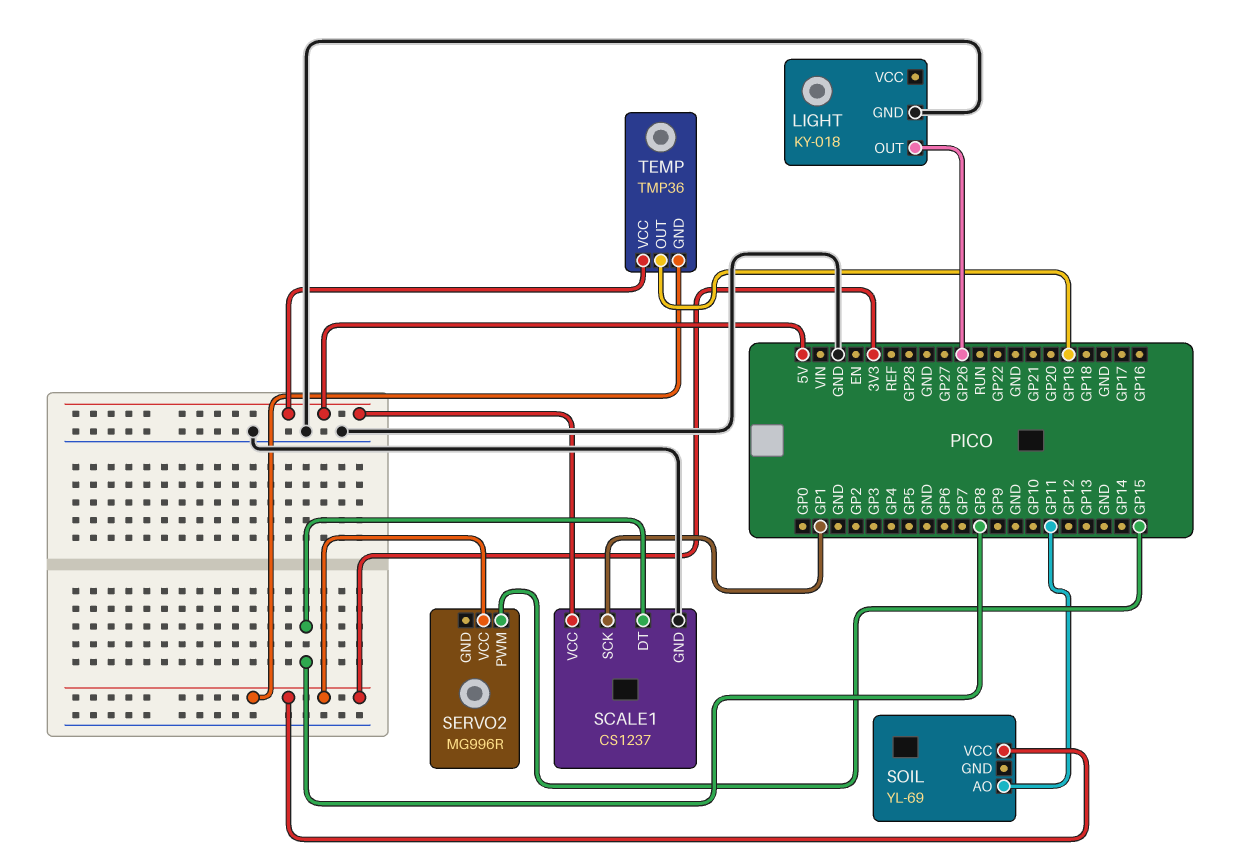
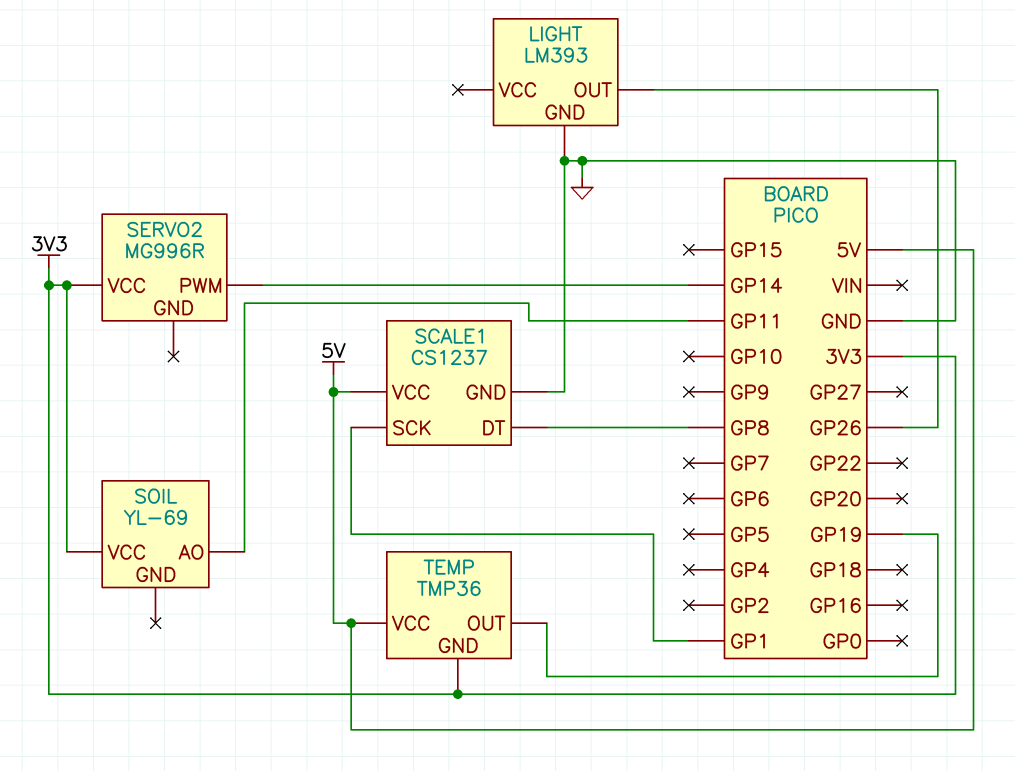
LIGHT: KY-018 -> LM393
SERVO2 pin PWM: GP15 -> GP14

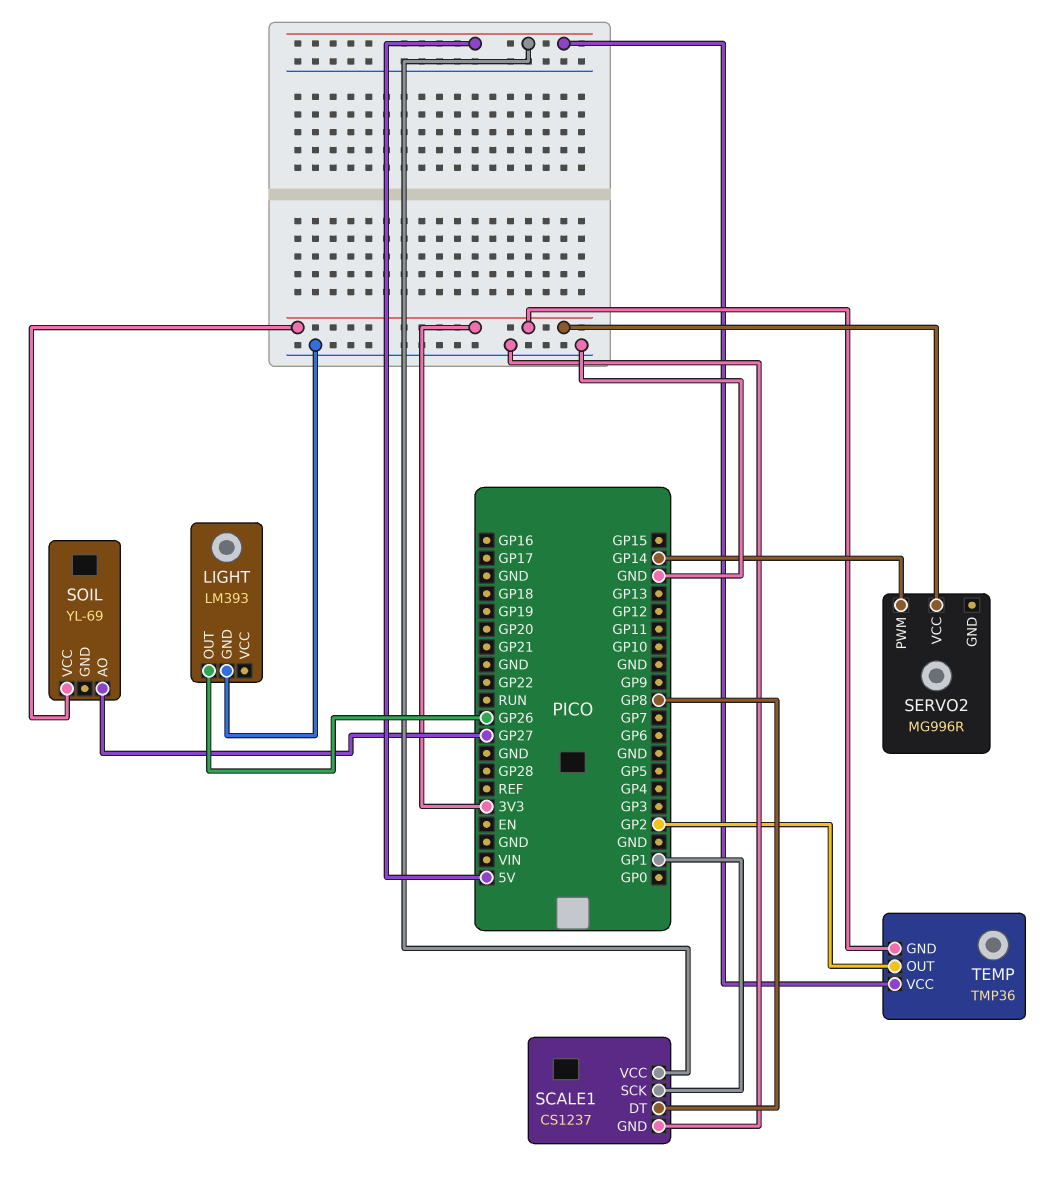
SOIL pin AO: GP11 -> GP27
TEMP pin OUT: GP19 -> GP2

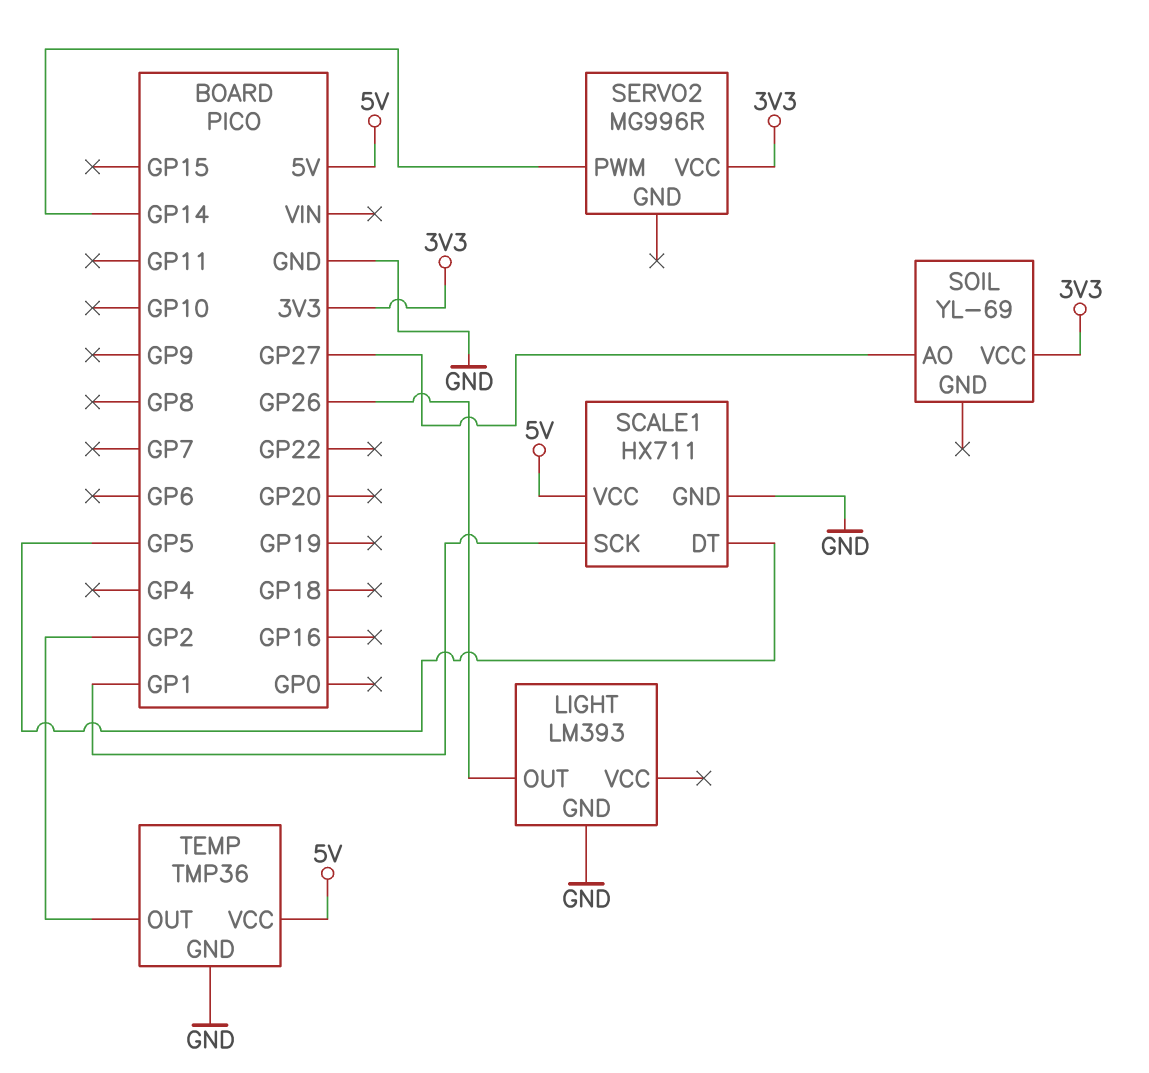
SCALE1: CS1237 -> HX711
SCALE1 pin DT: GP8 -> GP5
TEMP pin GND: 3V3 -> GND

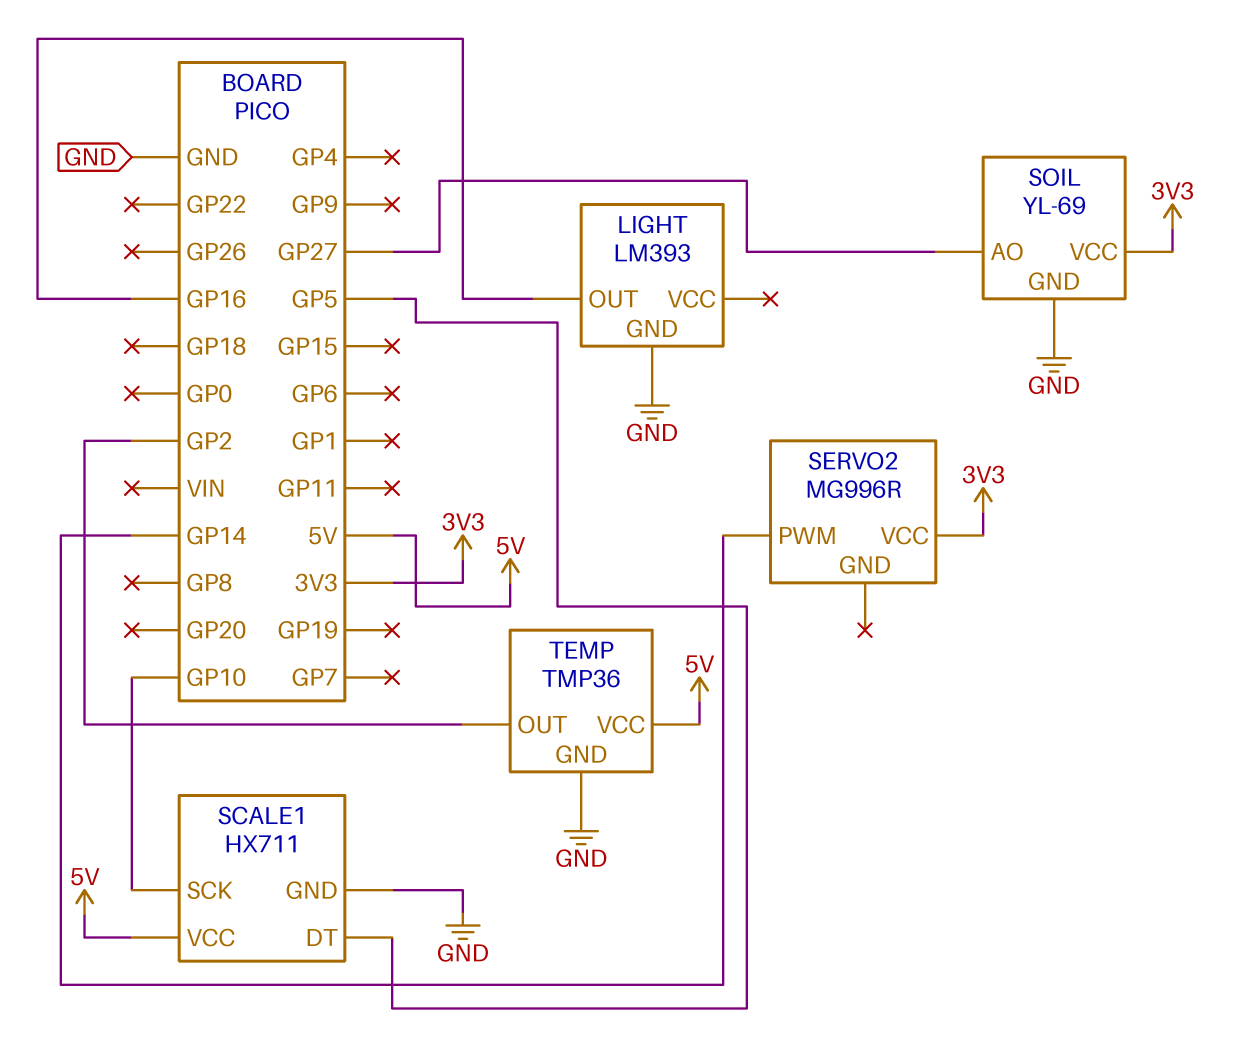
LIGHT pin OUT: GP26 -> GP16
SCALE1 pin SCK: GP1 -> GP10
SOIL pin GND: none -> GND

